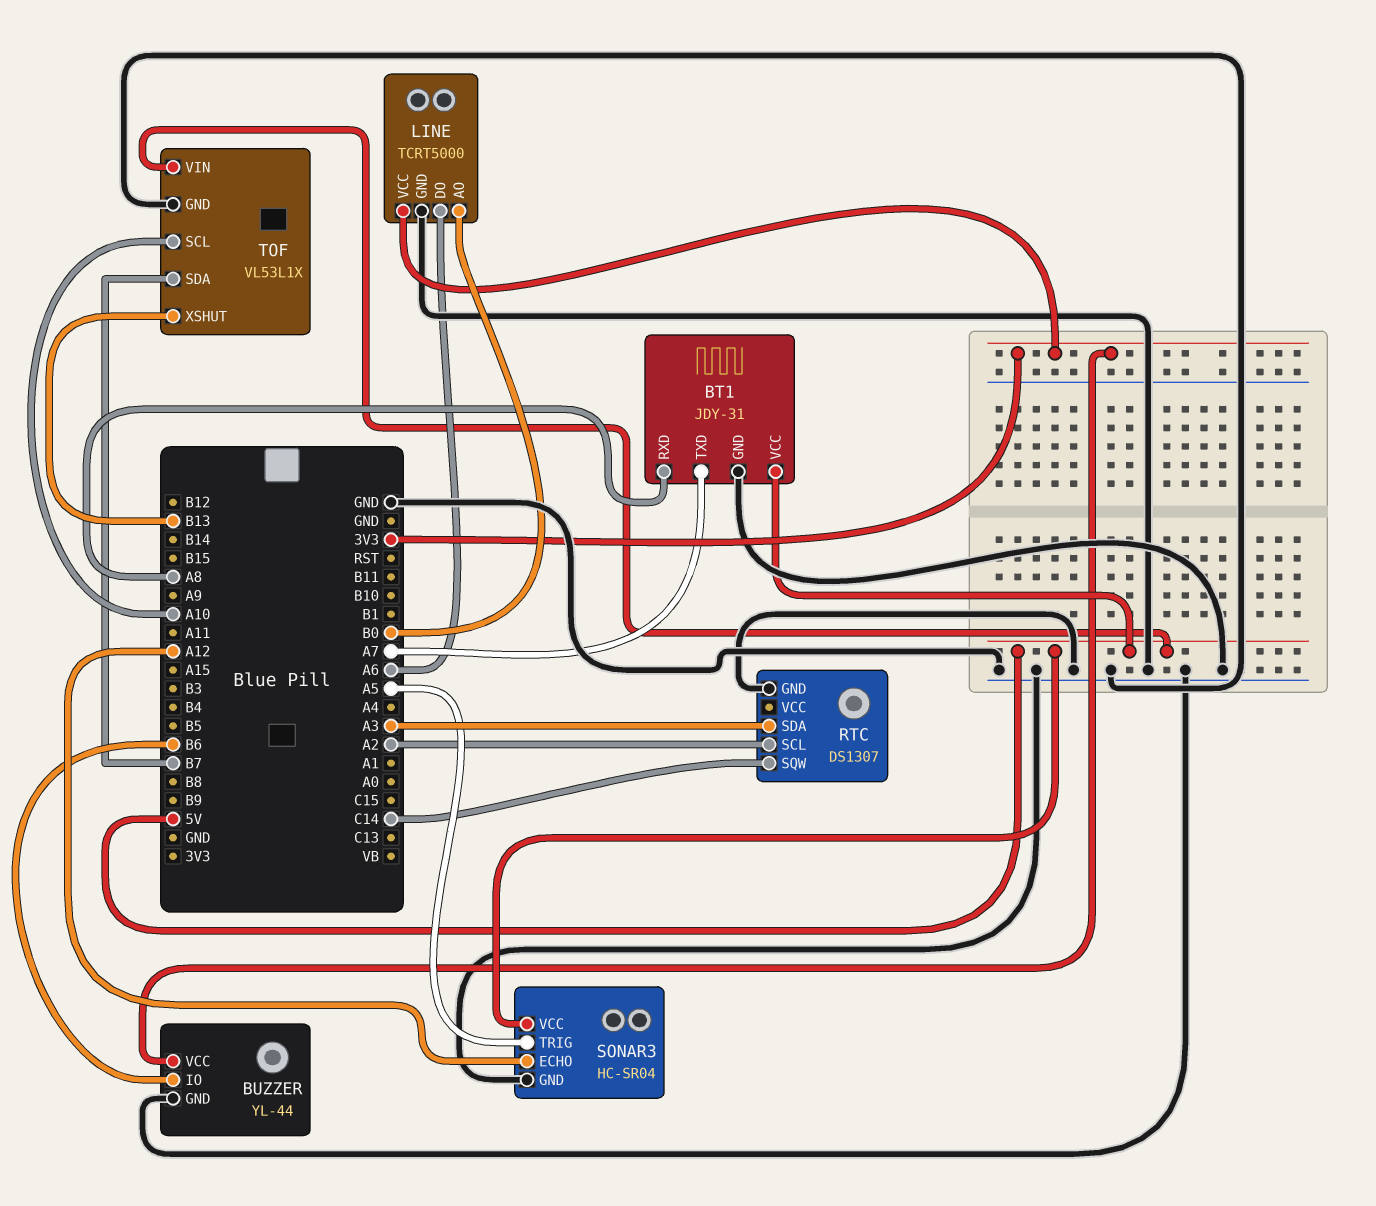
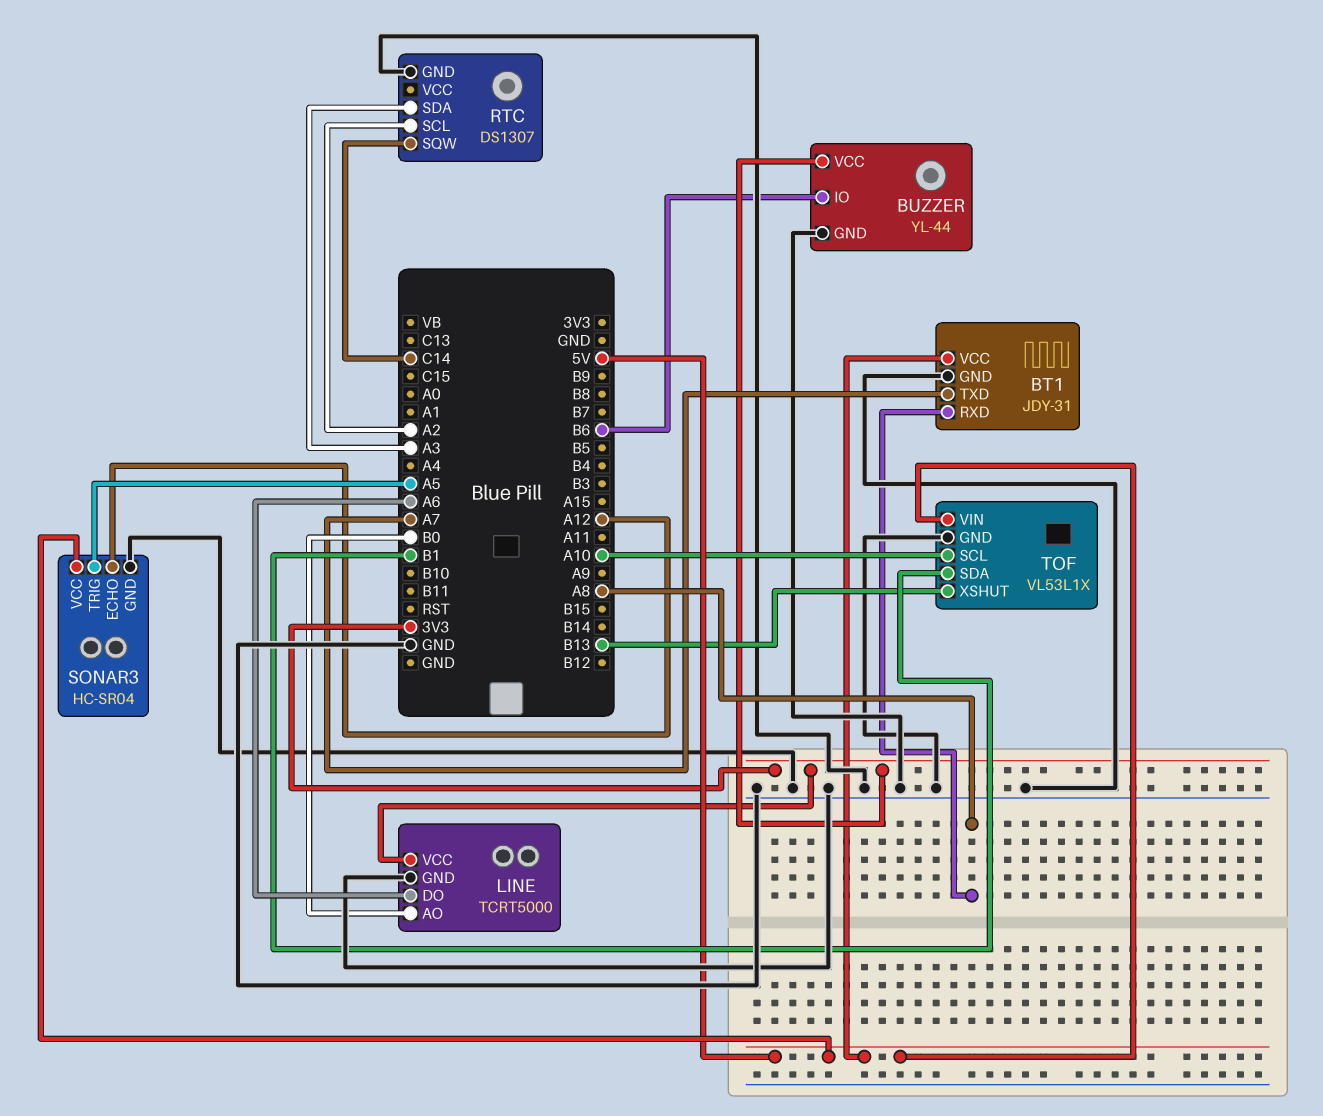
TOF pin SDA: B7 -> B1

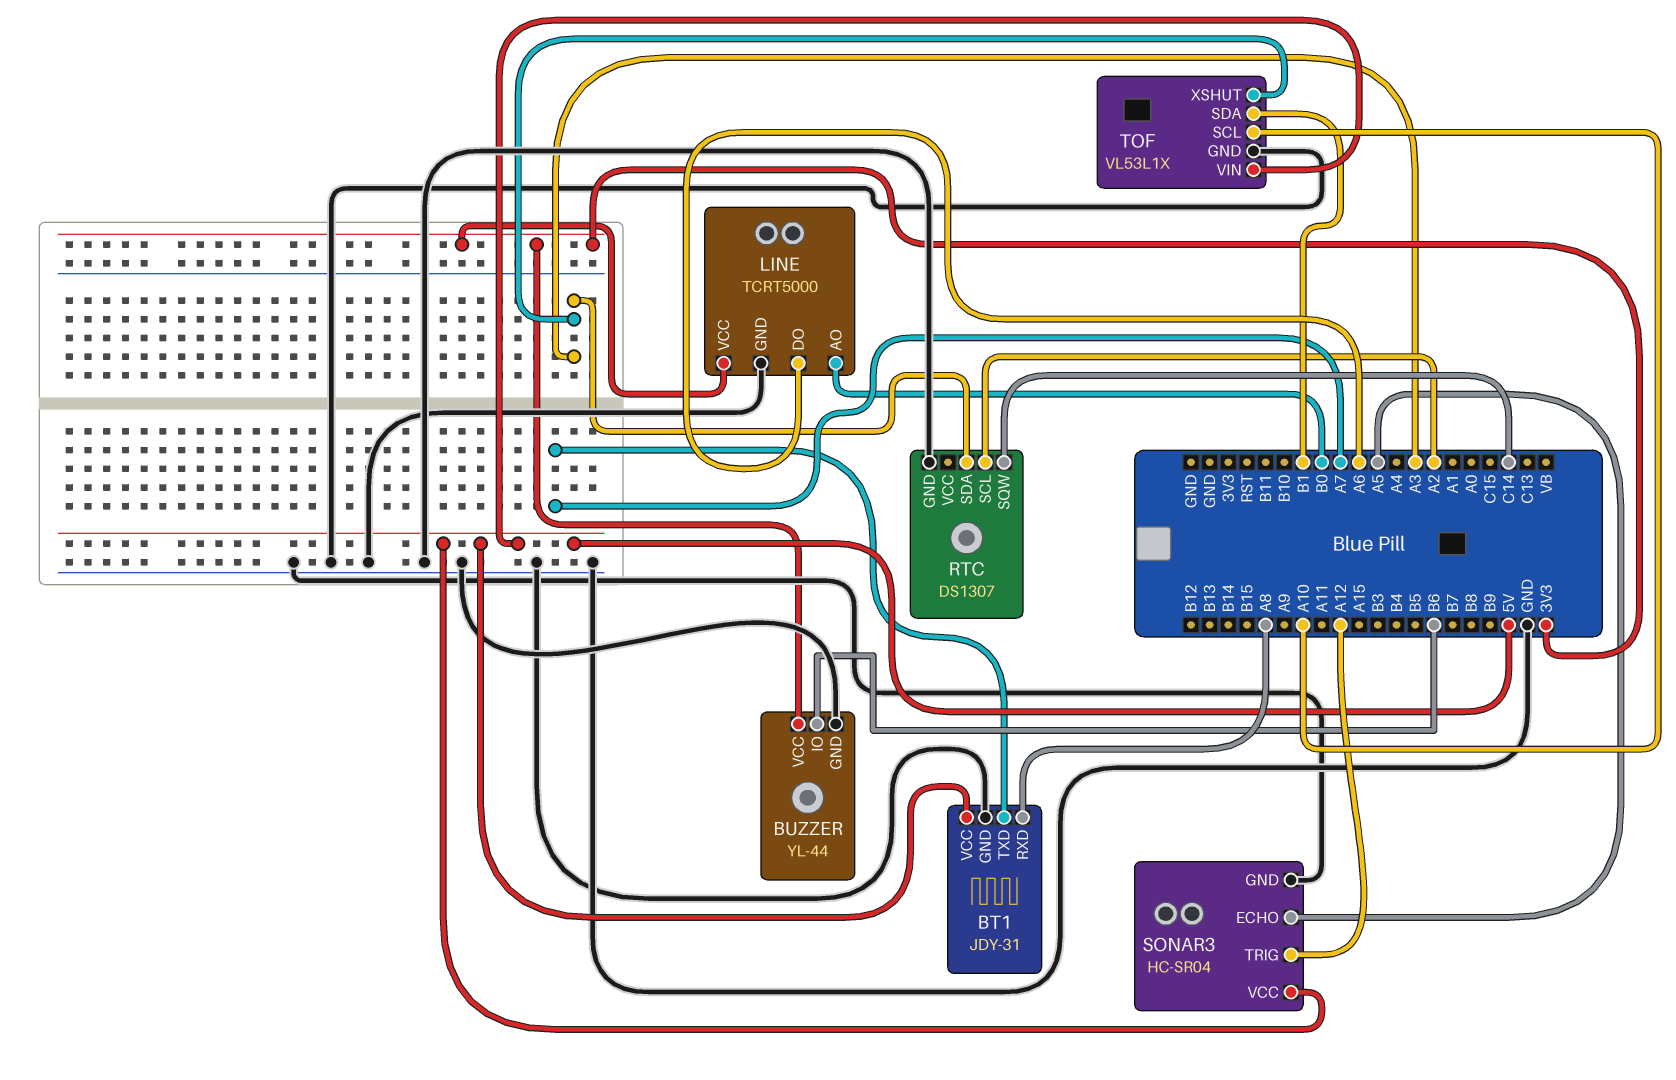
SONAR3 pin ECHO: A12 -> A5
SONAR3 pin TRIG: A5 -> A12
TOF pin XSHUT: B13 -> A3

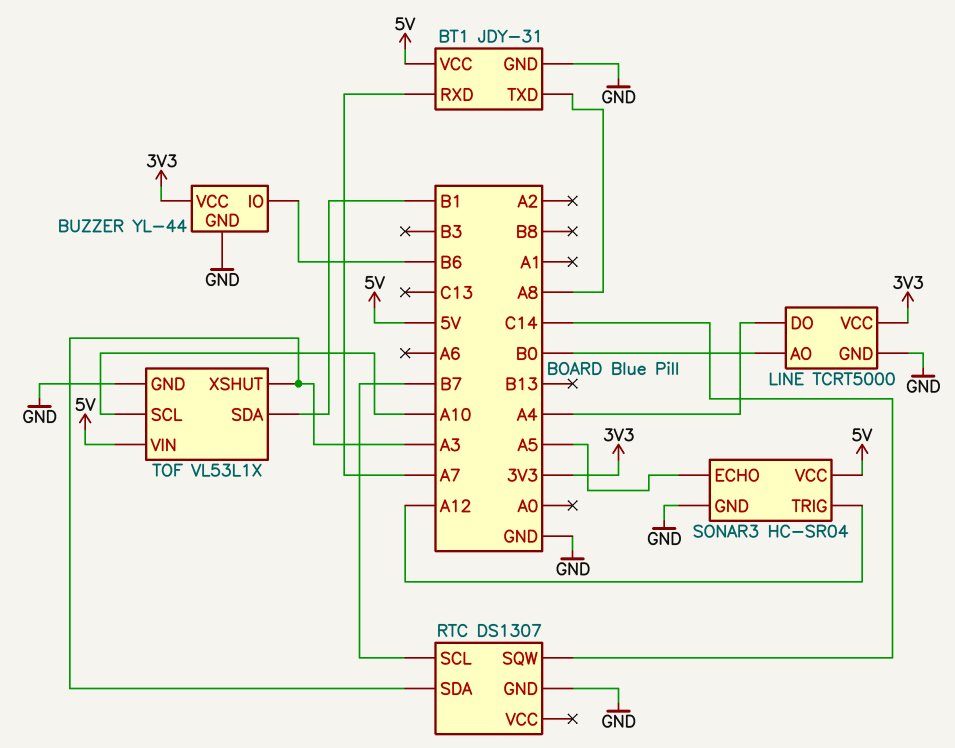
BT1 pin RXD: A8 -> A7
BT1 pin TXD: A7 -> A8
LINE pin DO: A6 -> A4
RTC pin SCL: A2 -> B7

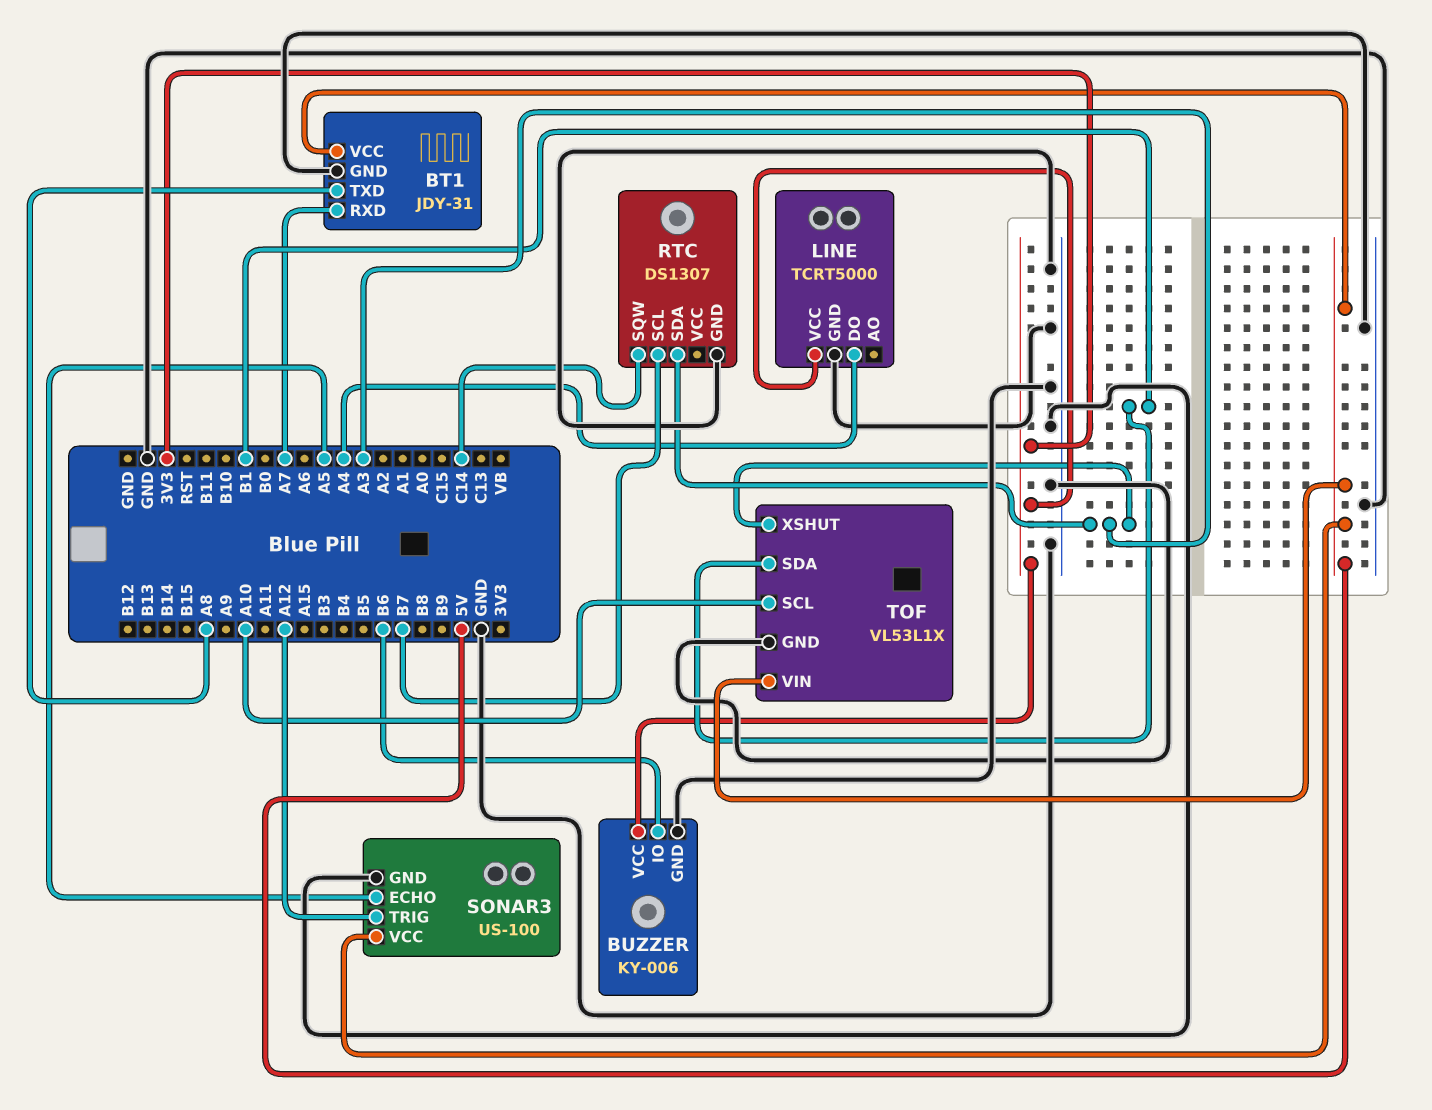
BUZZER: YL-44 -> KY-006
LINE pin AO: B0 -> none
SONAR3: HC-SR04 -> US-100

